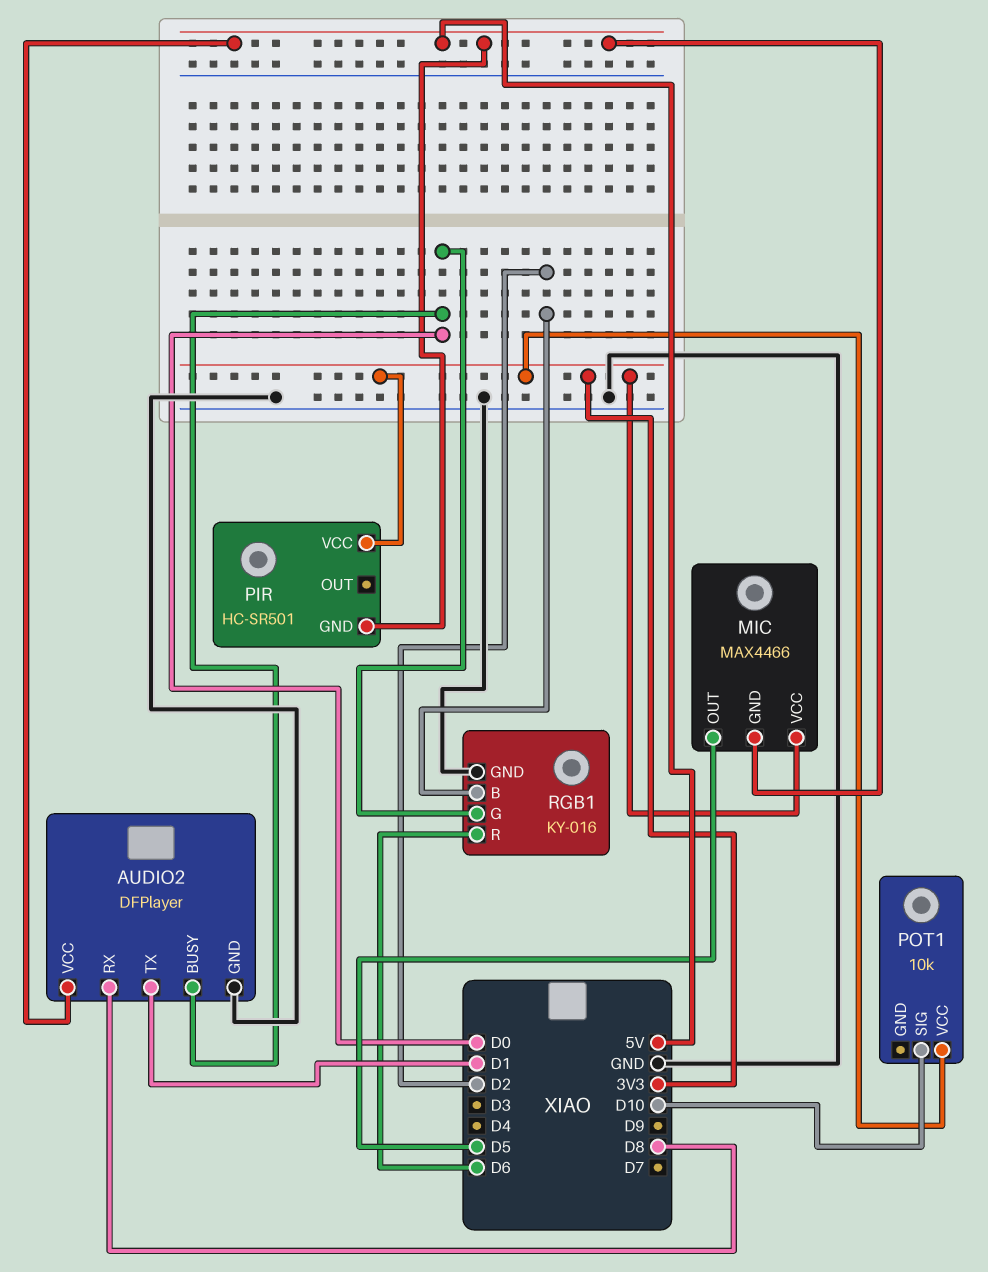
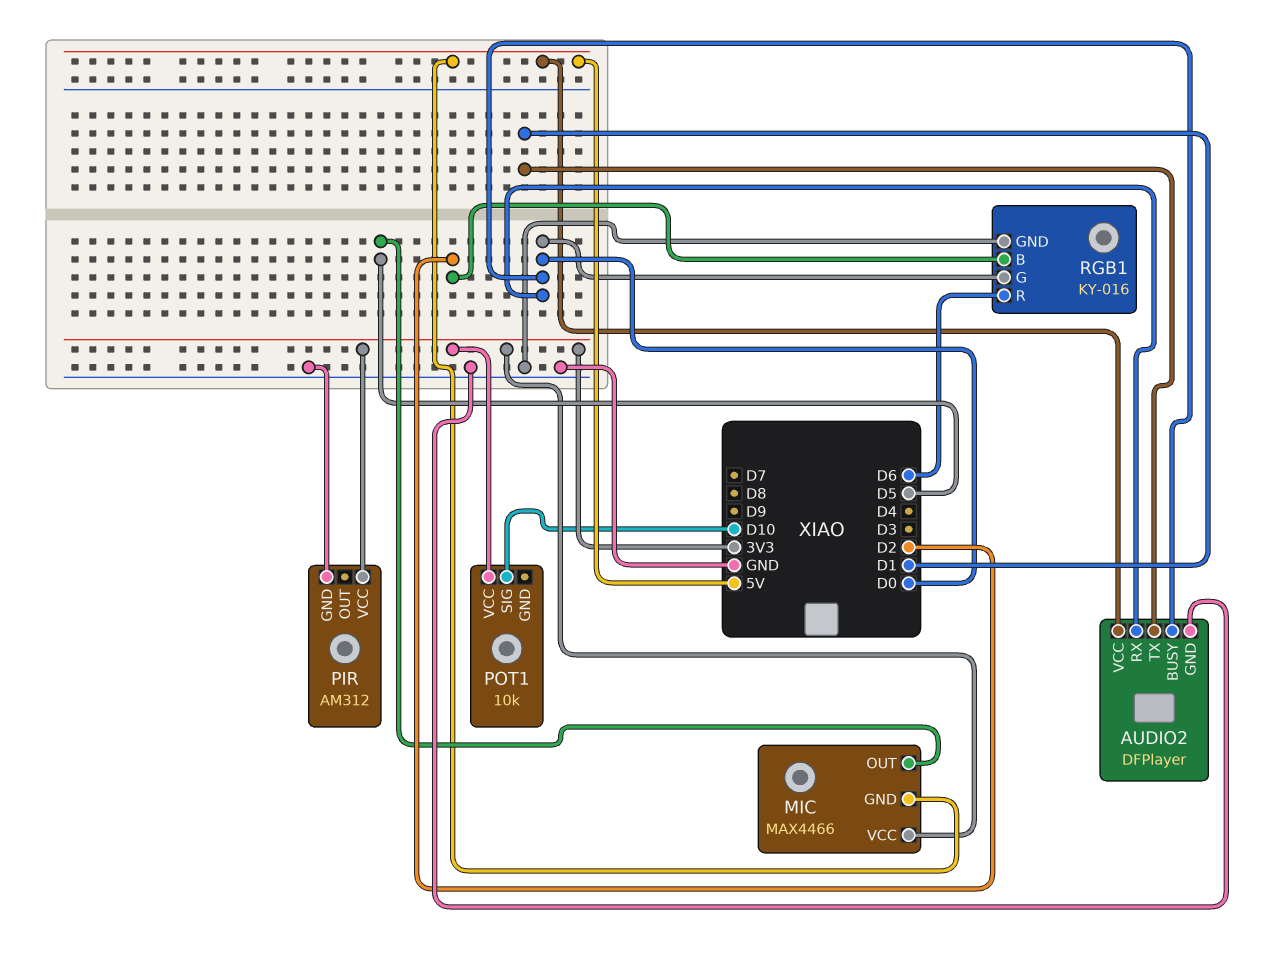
AUDIO2 pin RX: D8 -> D0
PIR: HC-SR501 -> AM312
PIR pin GND: 5V -> GND

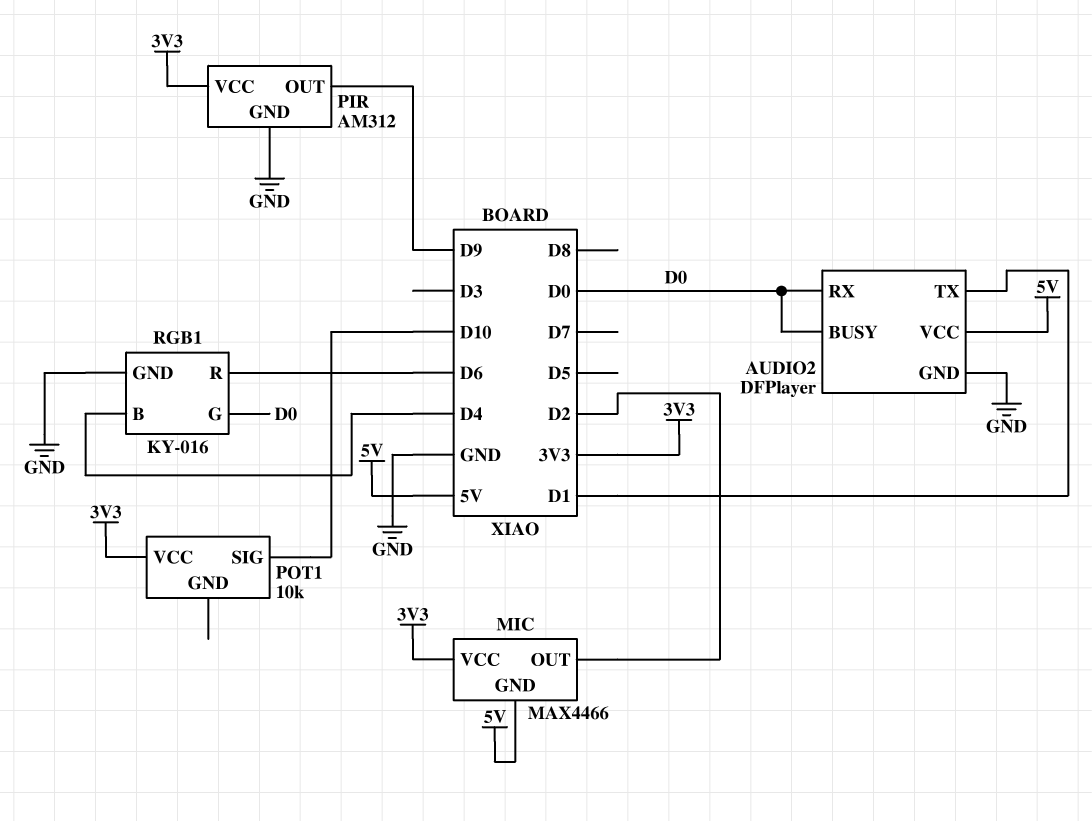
MIC pin OUT: D5 -> D2
PIR pin OUT: none -> D9
RGB1 pin B: D2 -> D4

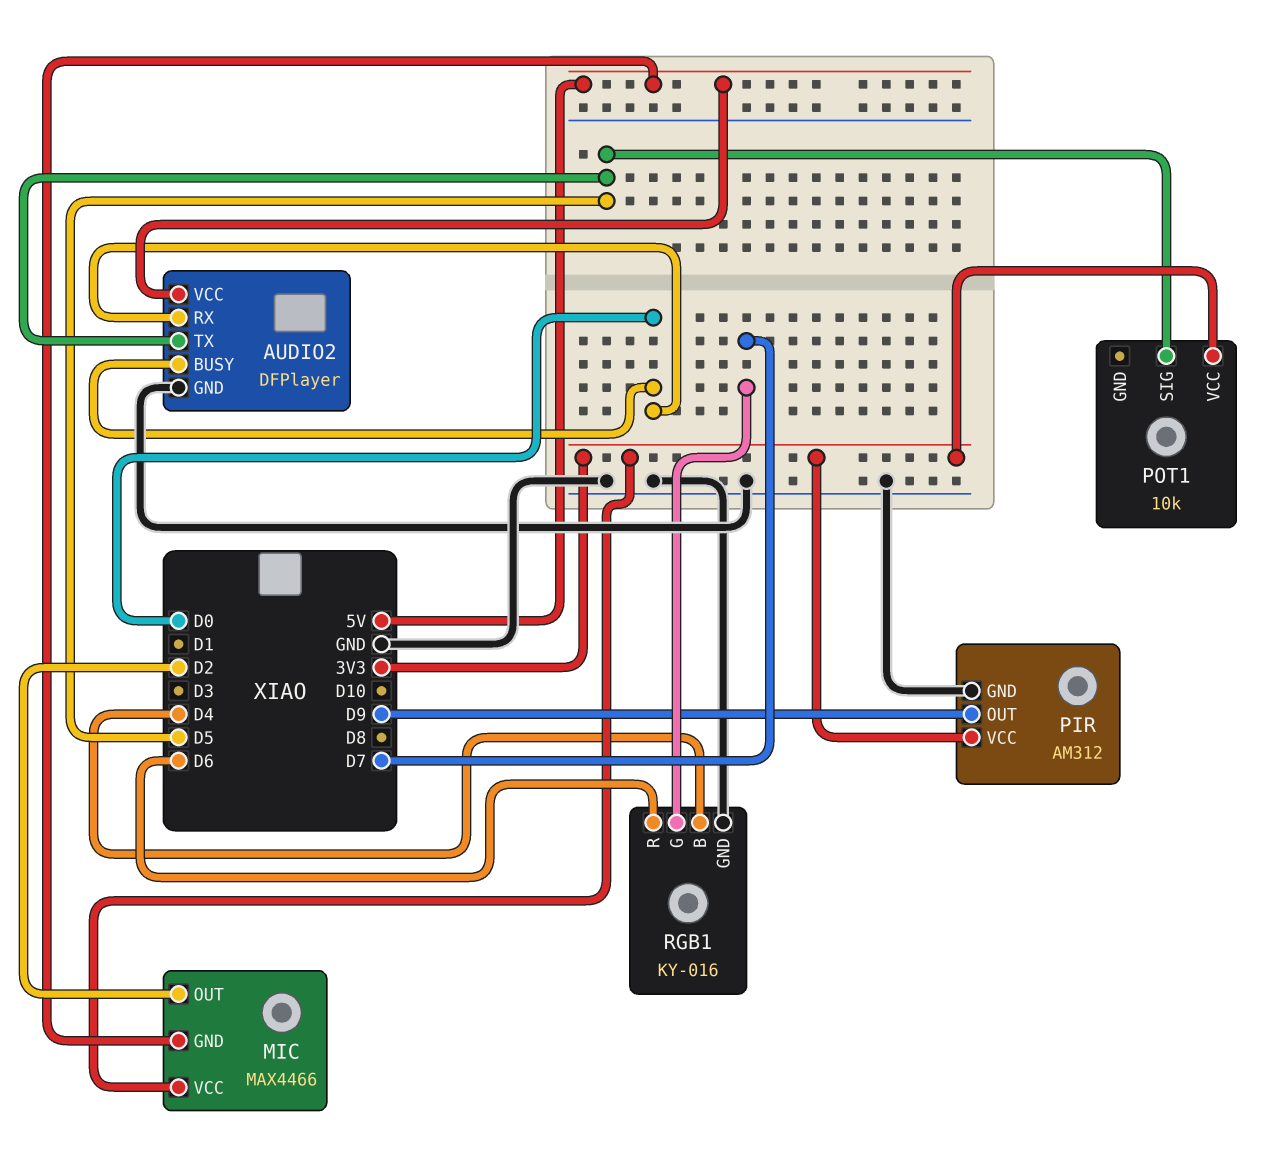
AUDIO2 pin TX: D1 -> D5
POT1 pin SIG: D10 -> D5
RGB1 pin G: D0 -> D7

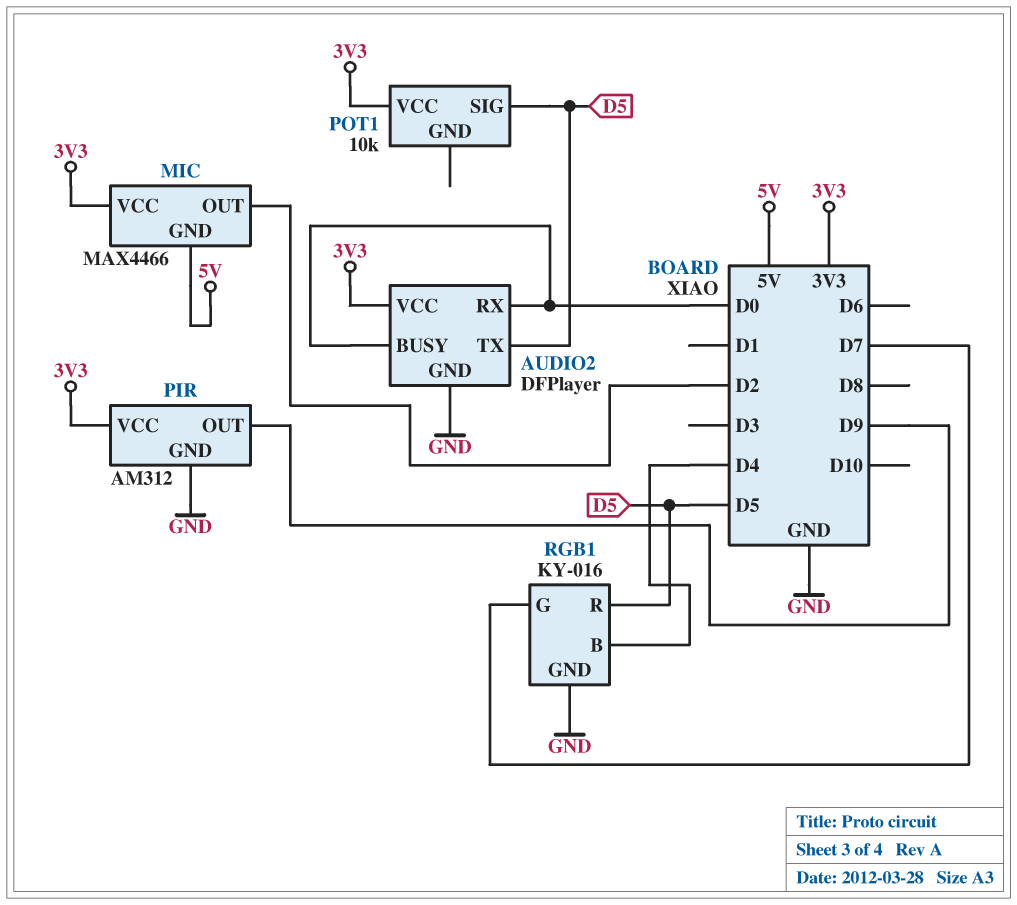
AUDIO2 pin VCC: 5V -> 3V3
RGB1 pin R: D6 -> D5

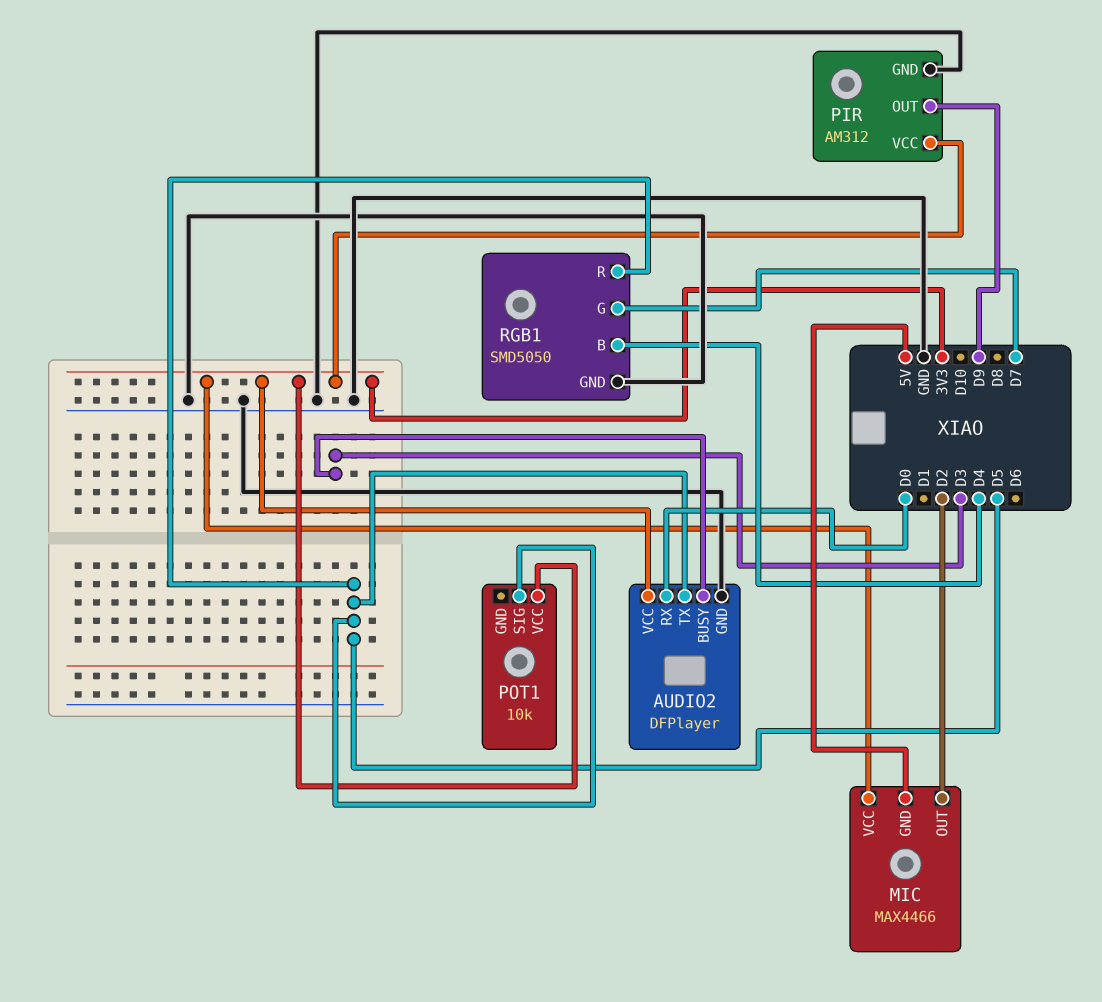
AUDIO2 pin BUSY: D0 -> D3
RGB1: KY-016 -> SMD5050

